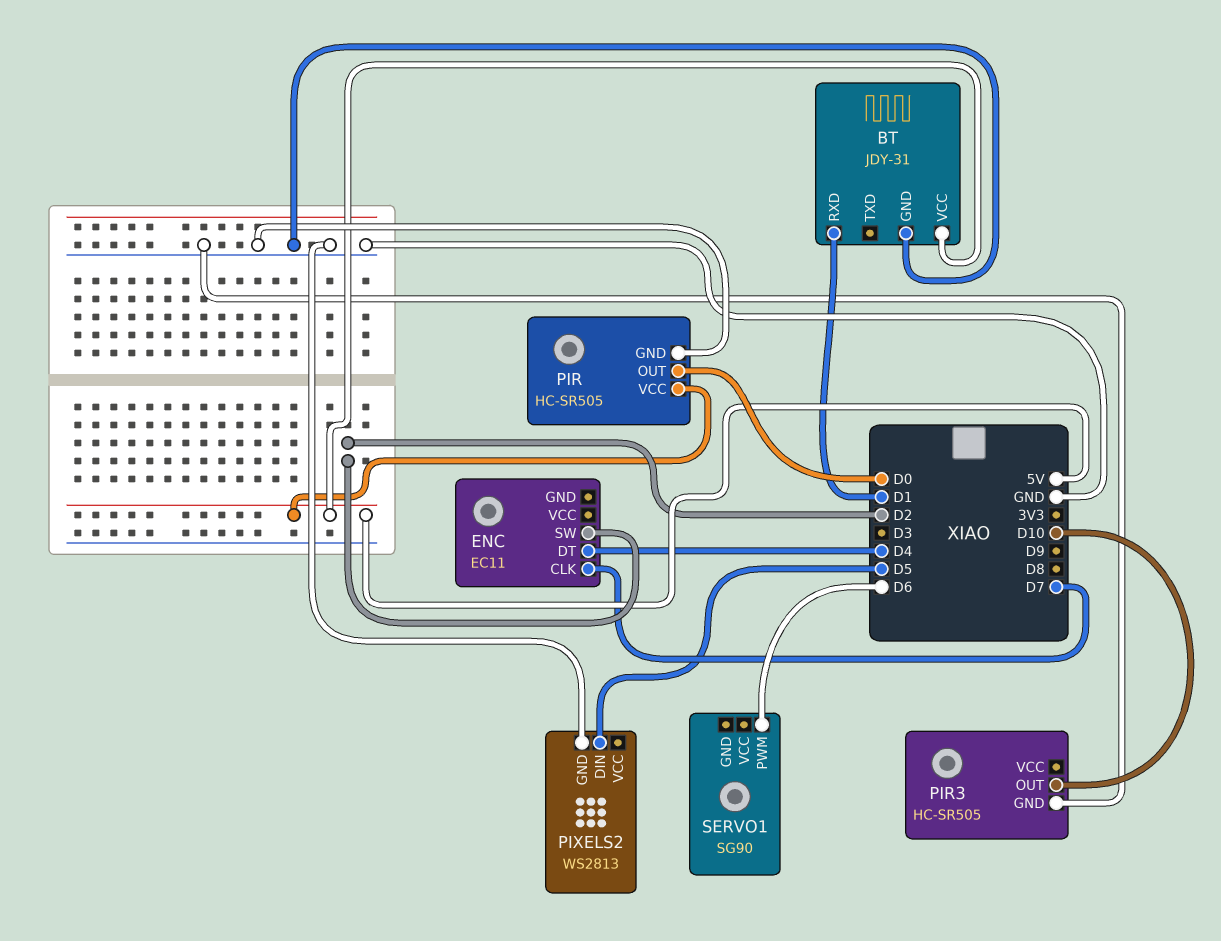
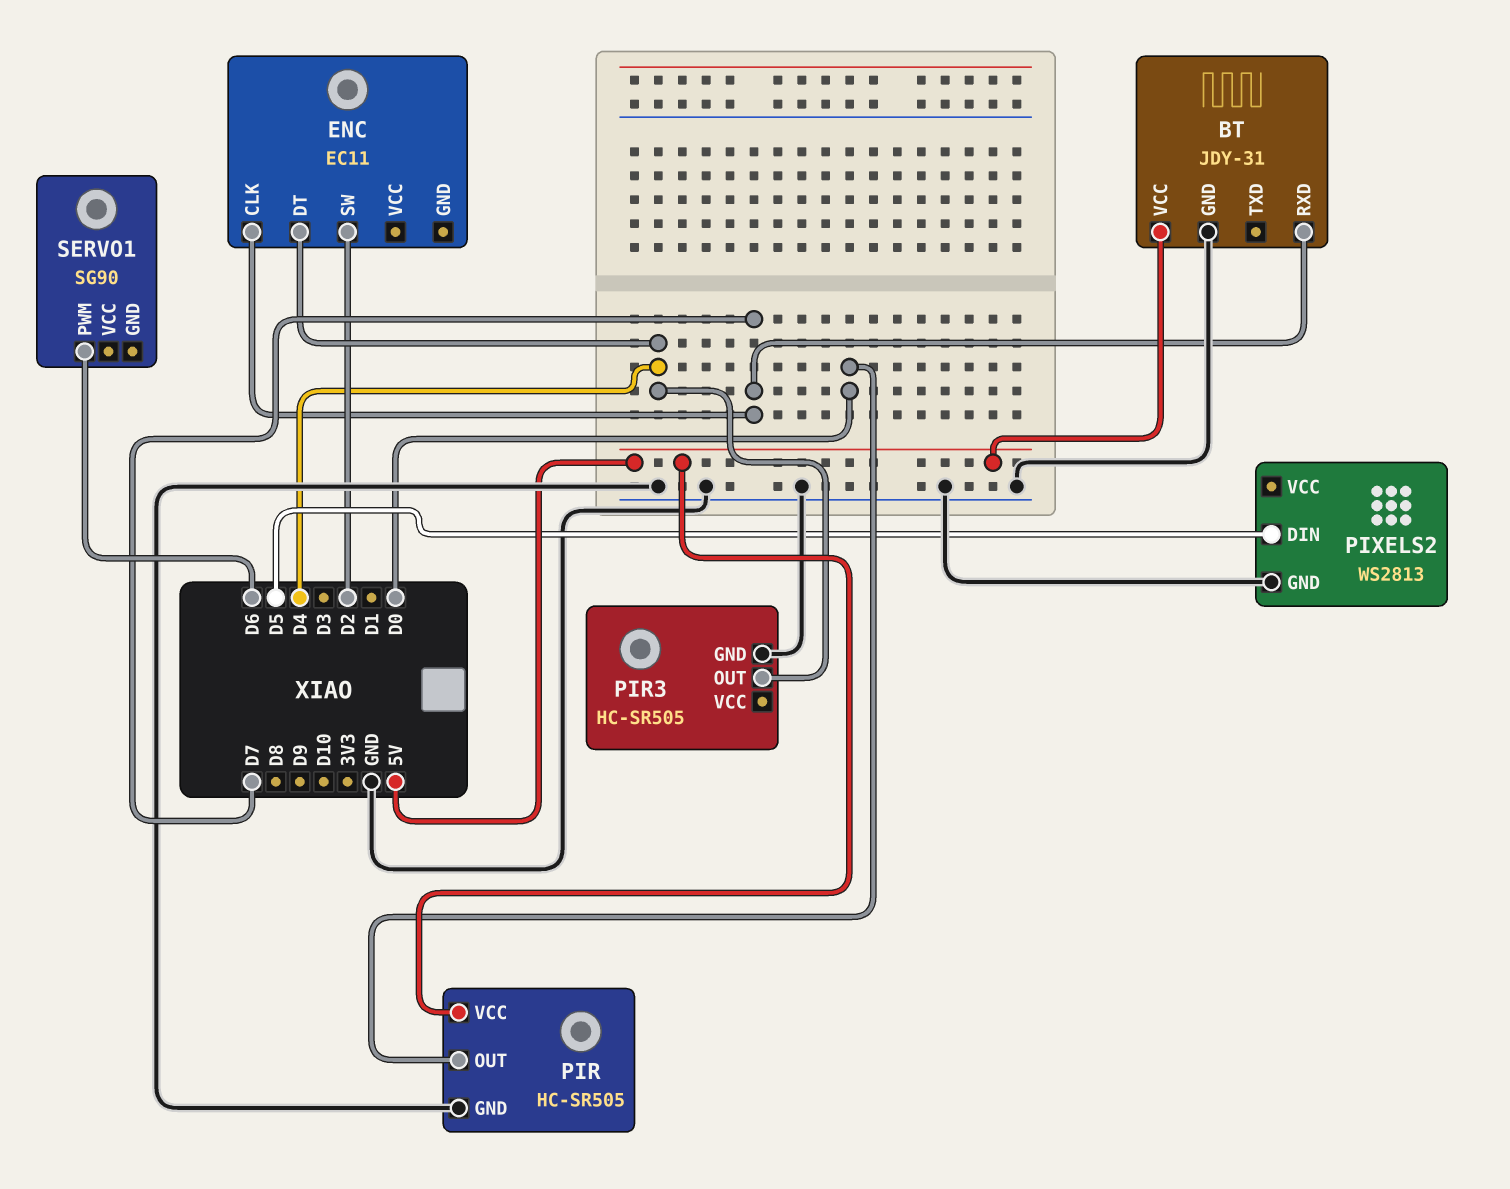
BT pin RXD: D1 -> D7
PIR3 pin OUT: D10 -> D4

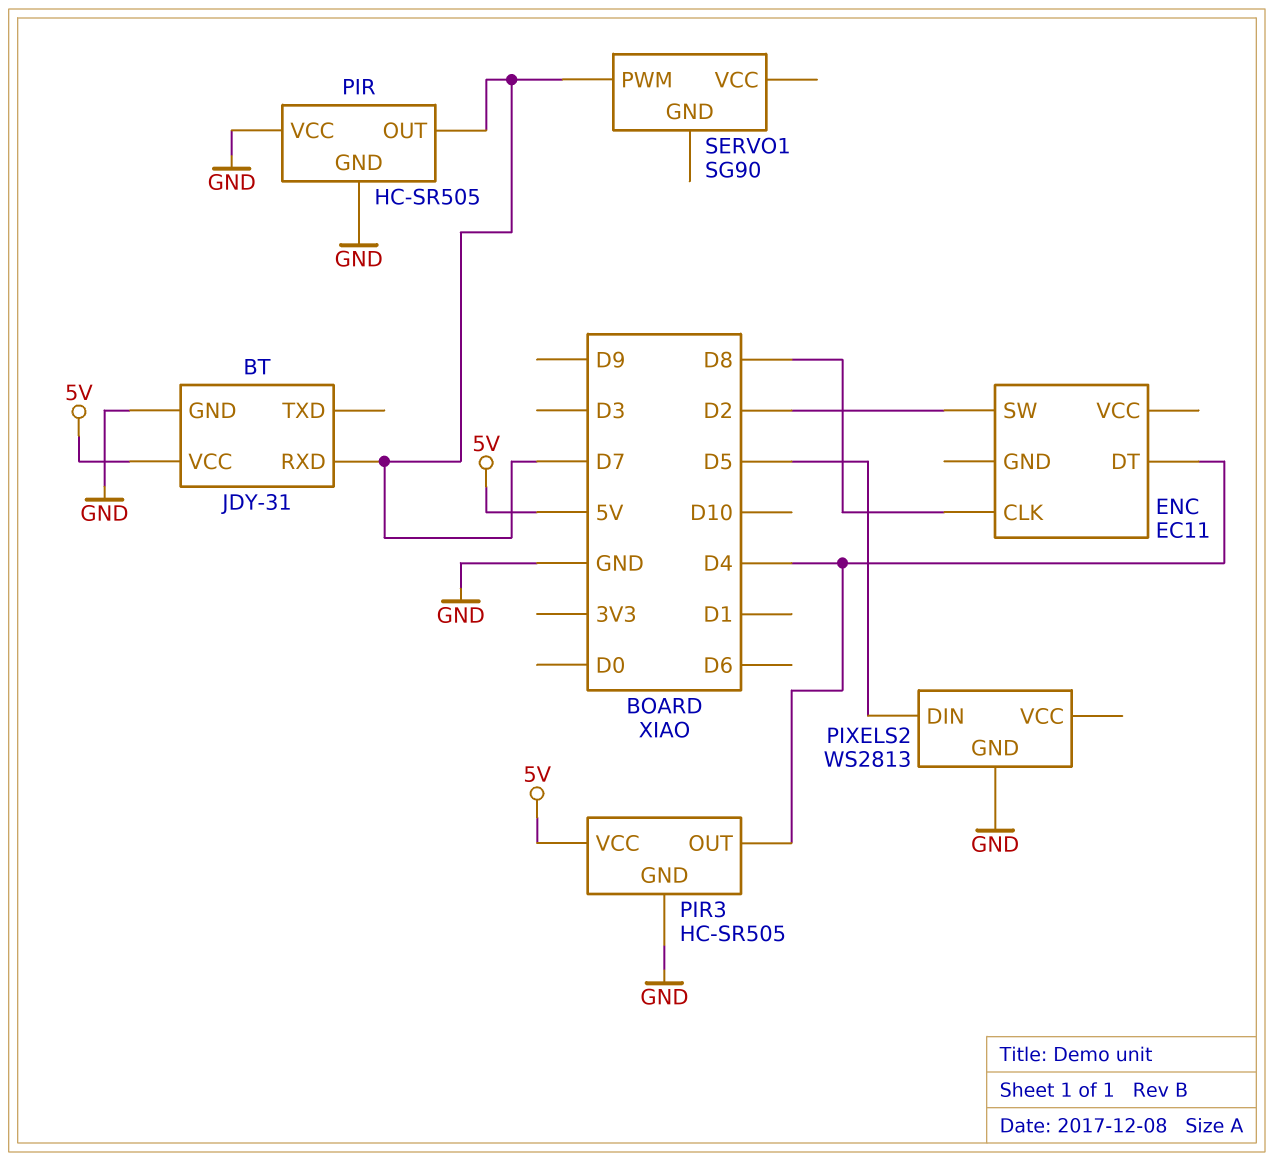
ENC pin CLK: D7 -> D8
PIR pin OUT: D0 -> D7
PIR pin VCC: 5V -> GND
PIR3 pin VCC: none -> 5V
SERVO1 pin PWM: D6 -> D7

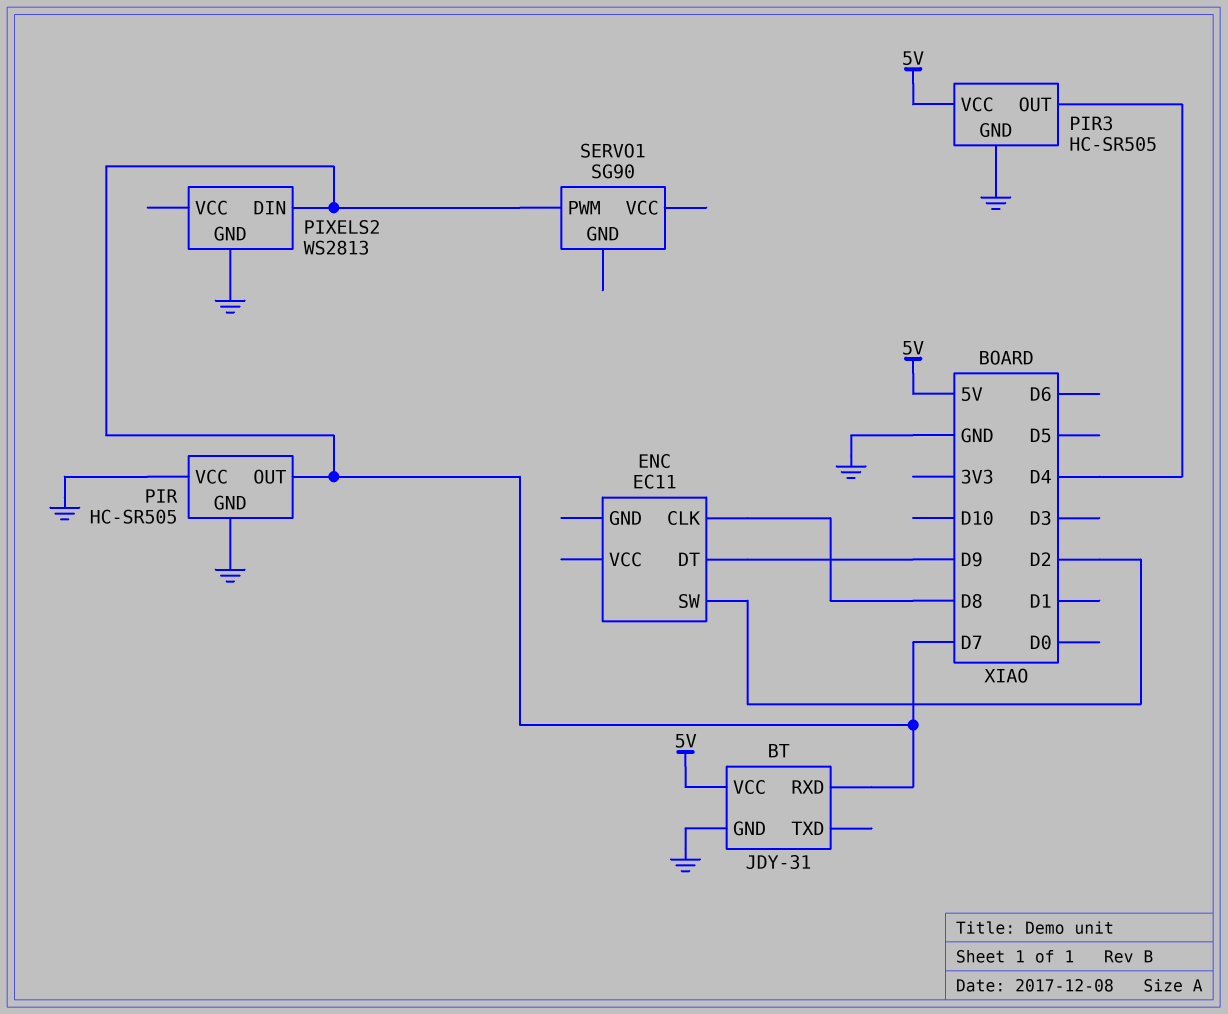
ENC pin DT: D4 -> D9
PIXELS2 pin DIN: D5 -> D7

